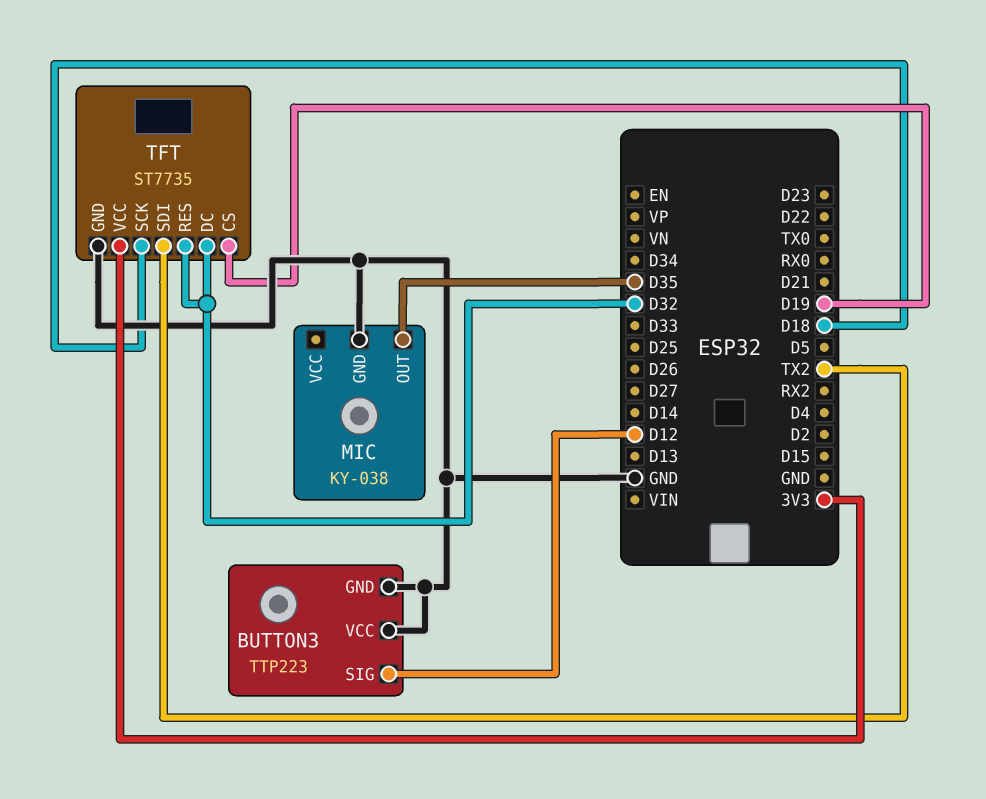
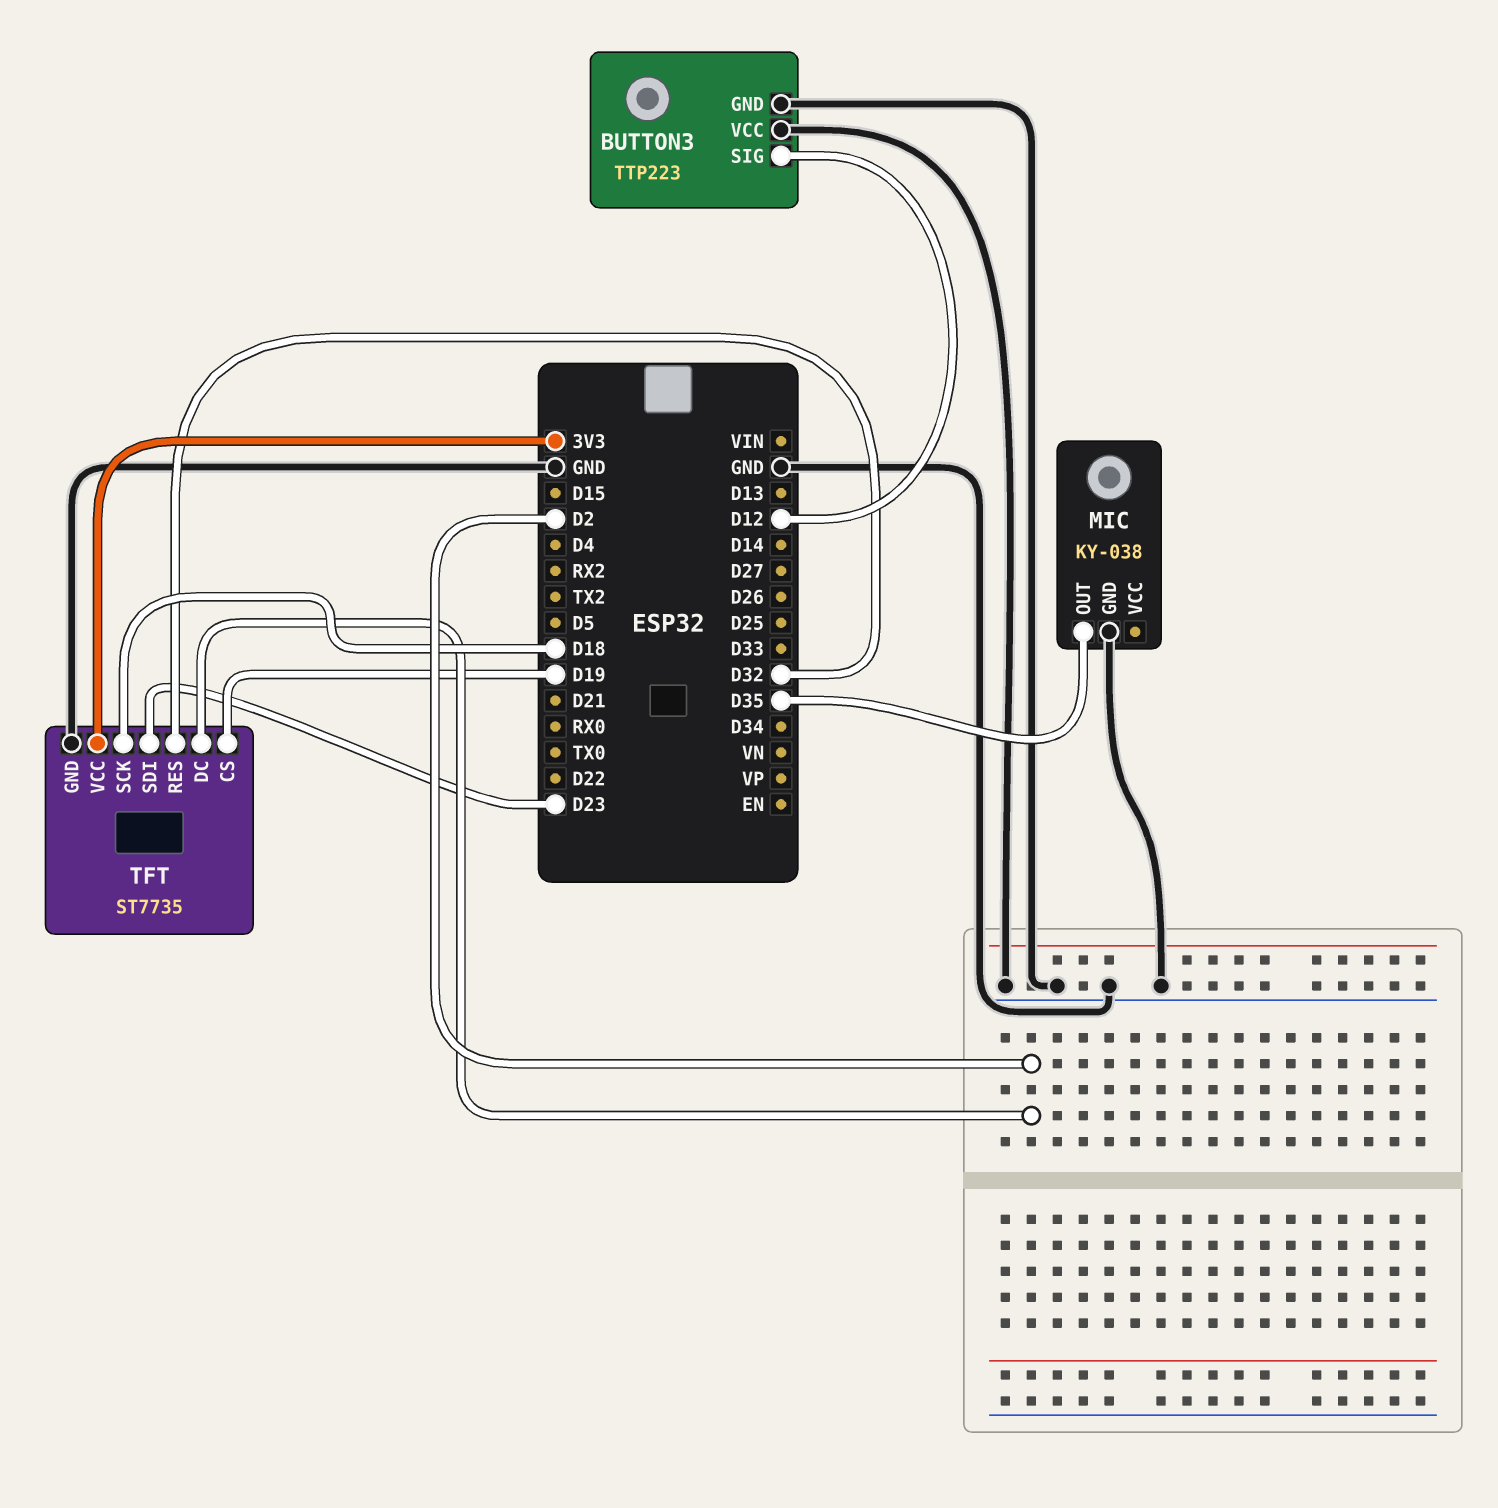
TFT pin DC: D32 -> D2
TFT pin SDI: TX2 -> D23

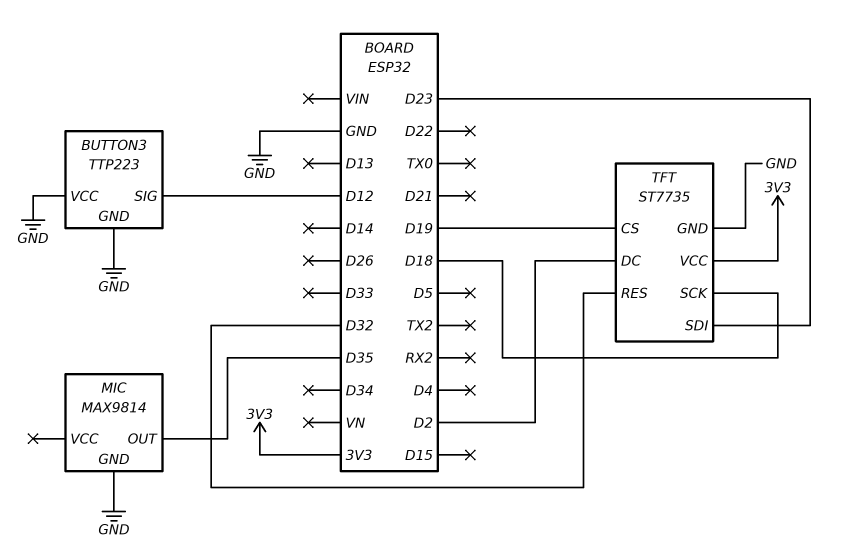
MIC: KY-038 -> MAX9814

